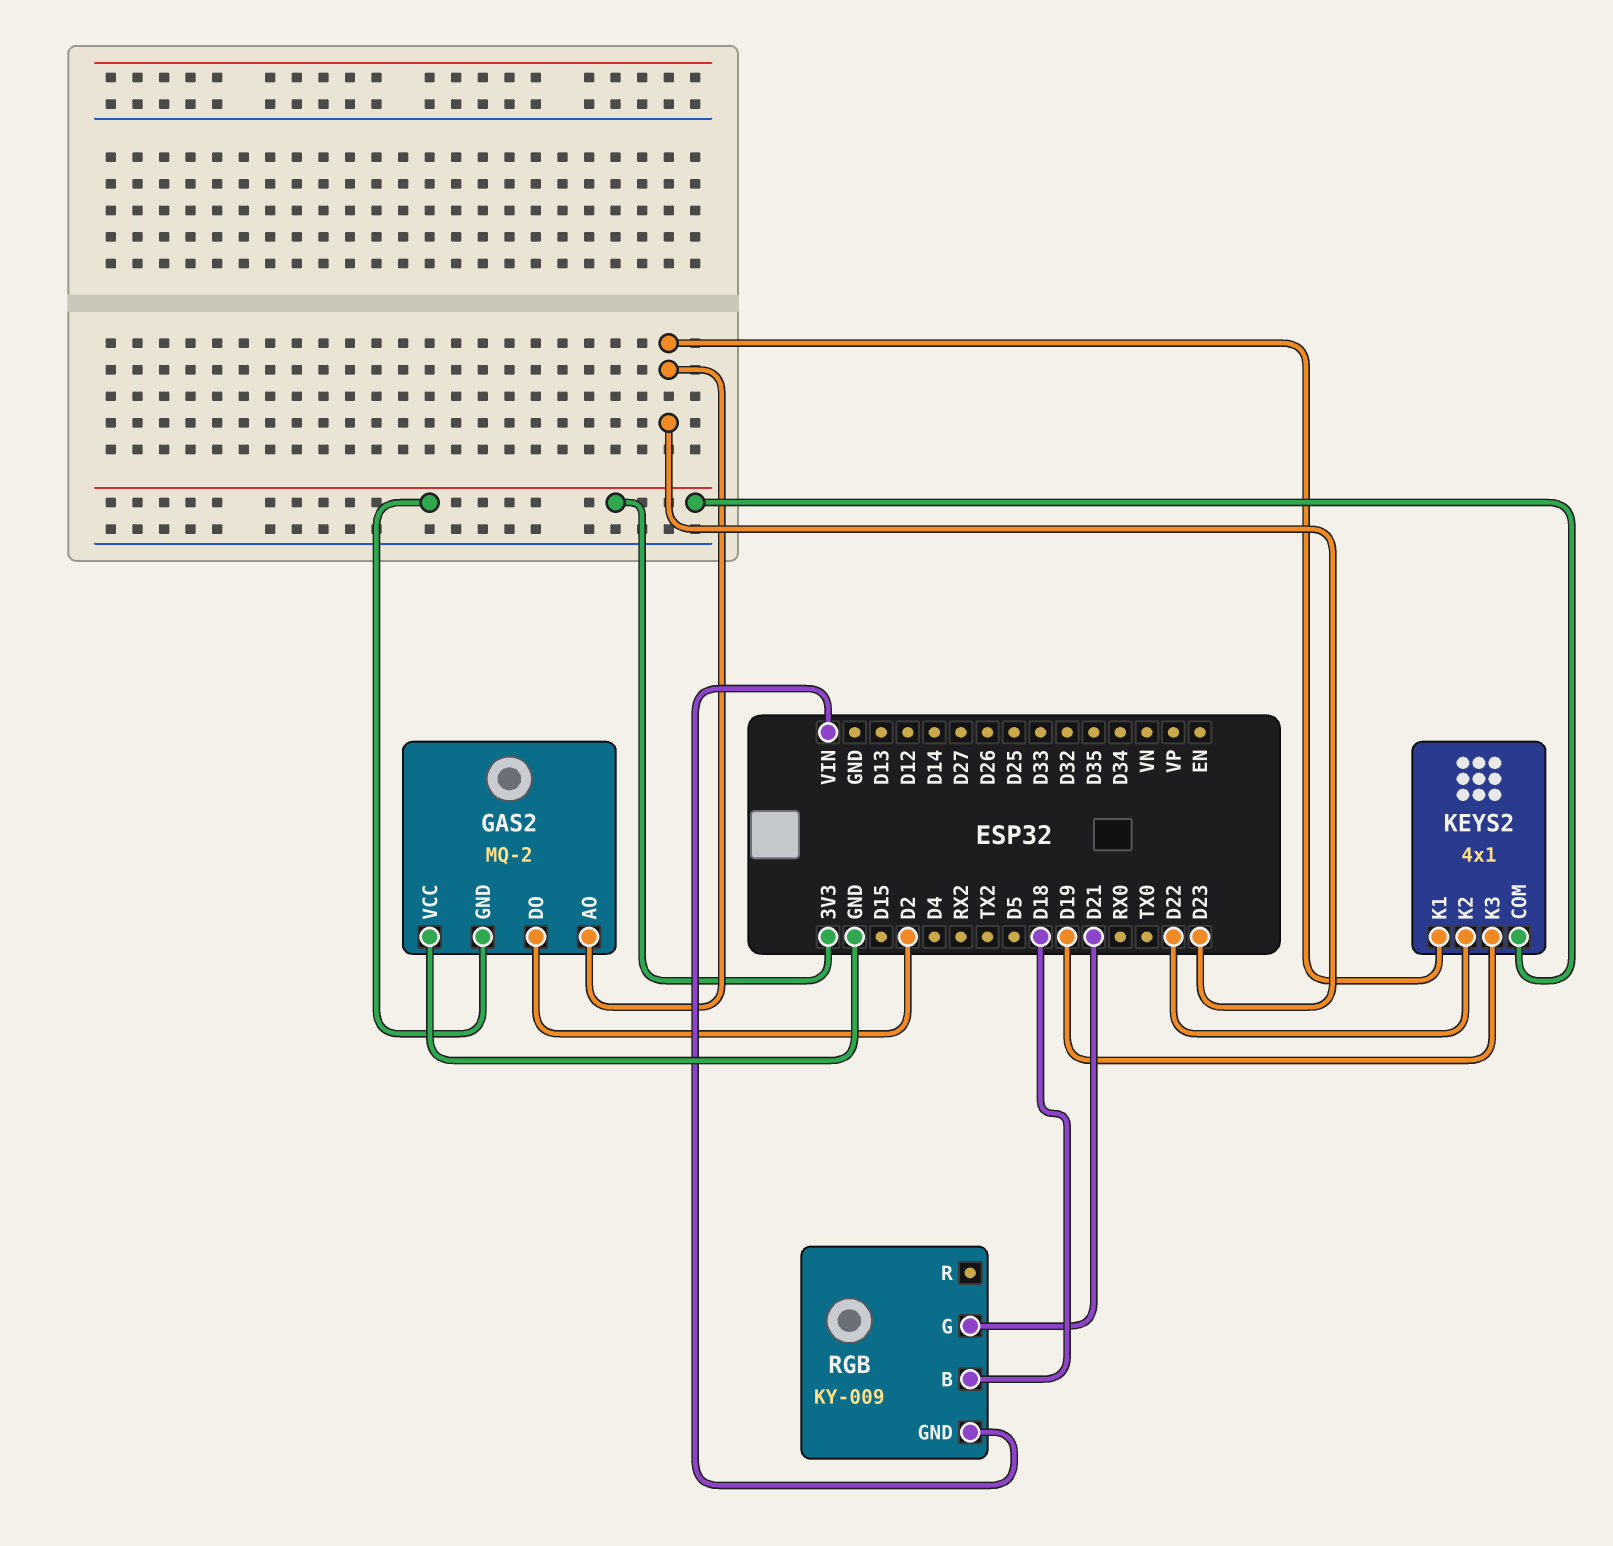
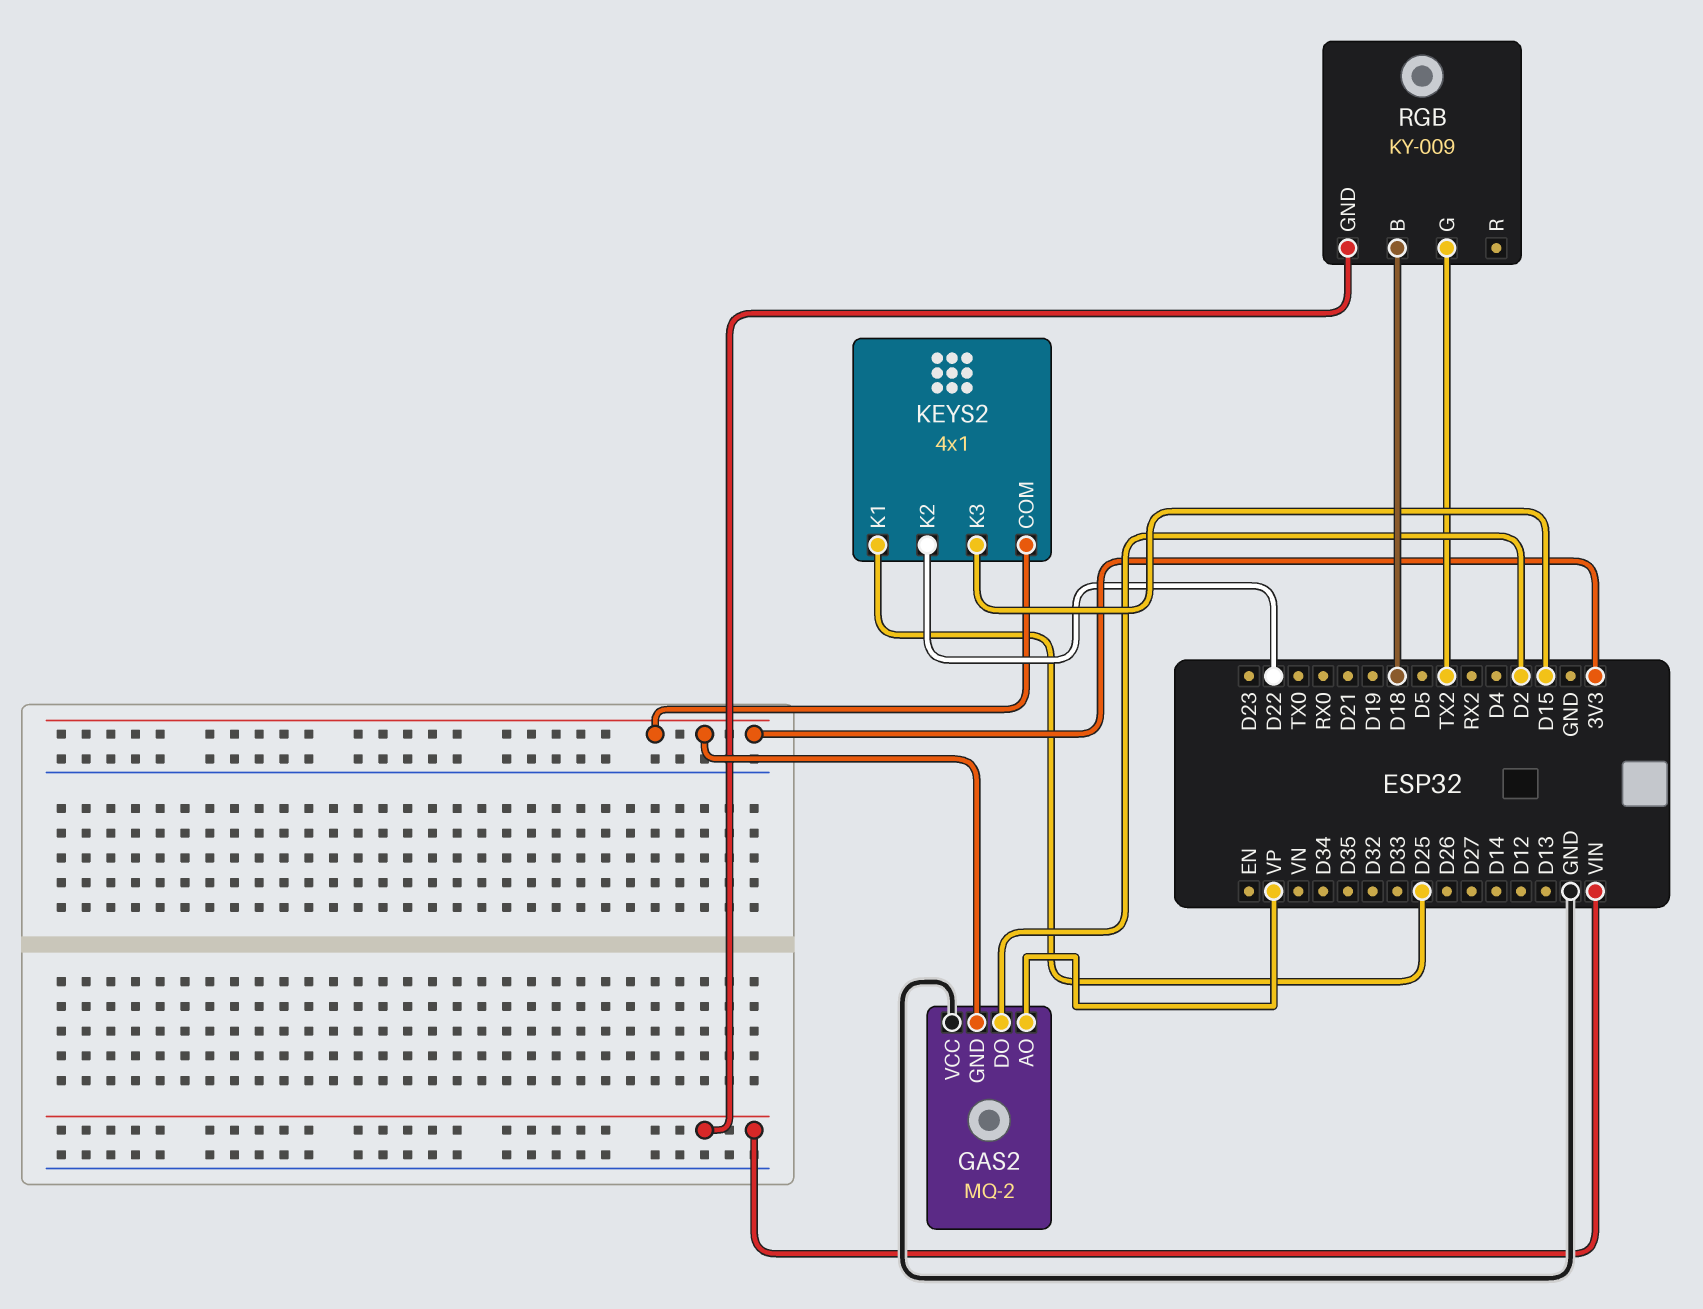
GAS2 pin AO: D23 -> VP
KEYS2 pin K1: D23 -> D25
KEYS2 pin K3: D19 -> D15
RGB pin G: D21 -> TX2

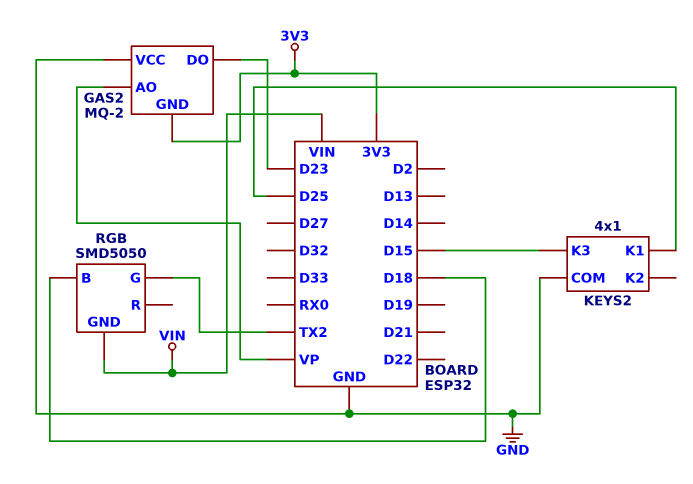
GAS2 pin DO: D2 -> D23
KEYS2 pin COM: 3V3 -> GND
KEYS2 pin K2: D22 -> none
RGB: KY-009 -> SMD5050

